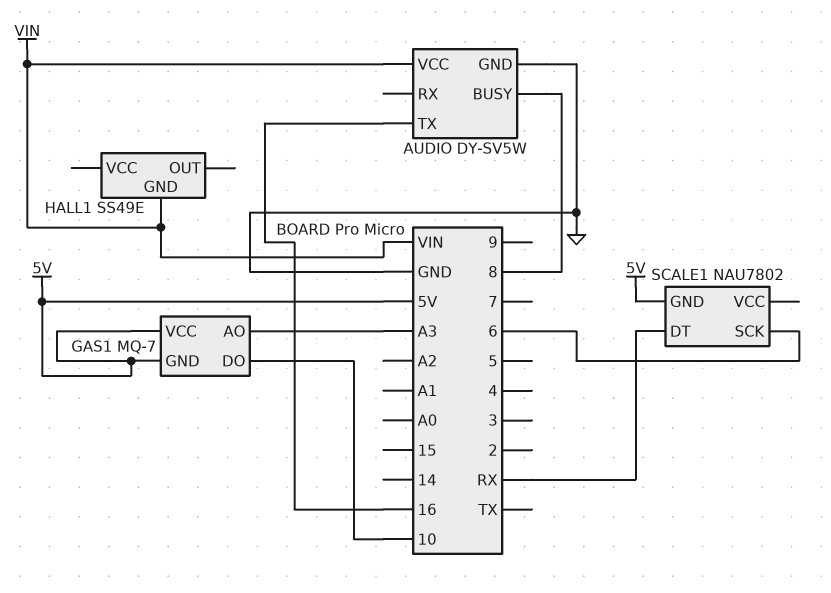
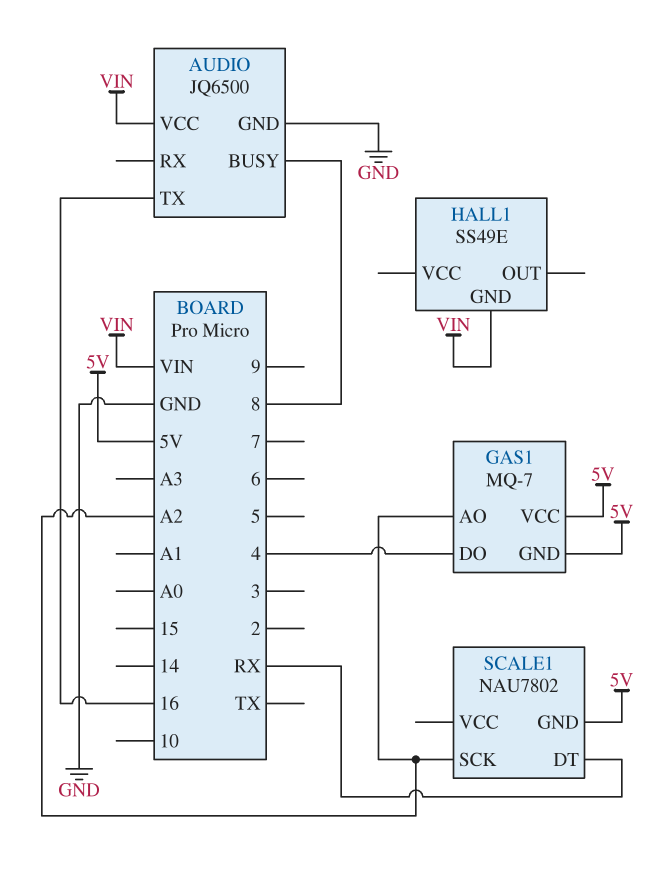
AUDIO: DY-SV5W -> JQ6500
GAS1 pin AO: A3 -> A2
GAS1 pin DO: 10 -> 4
SCALE1 pin SCK: 6 -> A2

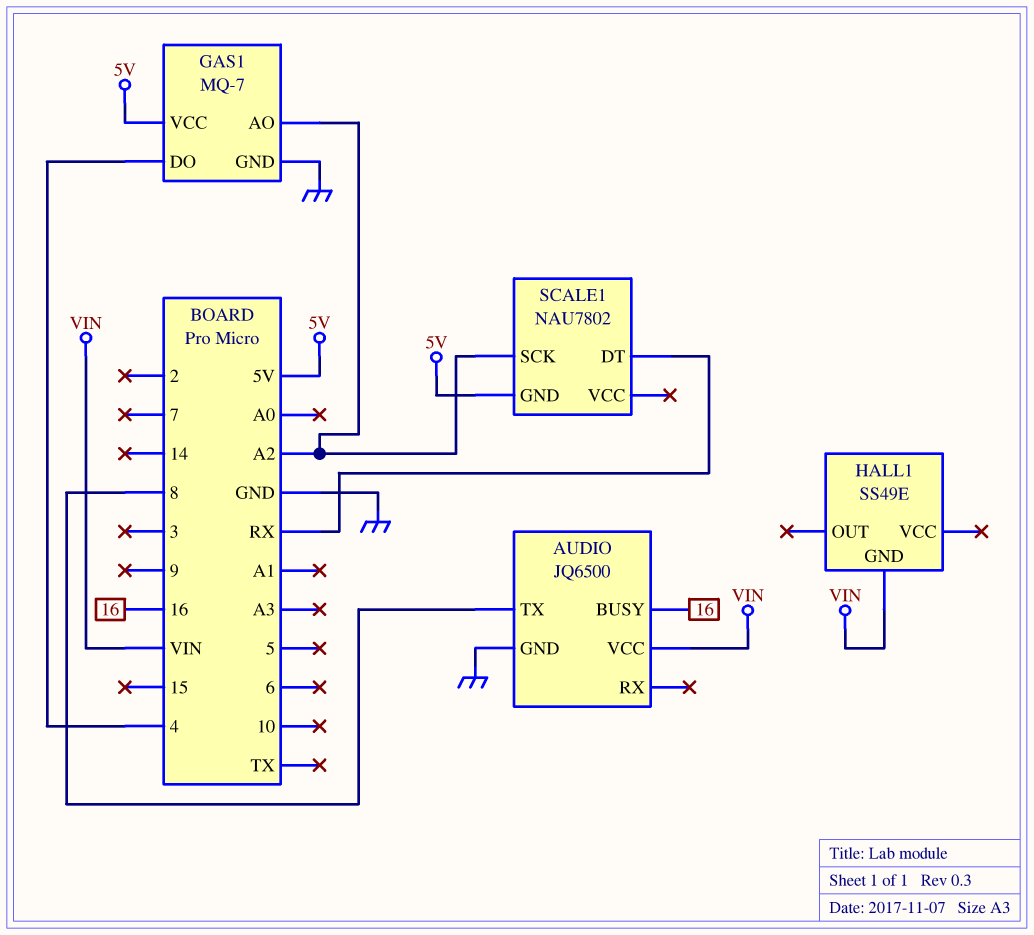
AUDIO pin BUSY: 8 -> 16
AUDIO pin TX: 16 -> 8
GAS1 pin GND: 5V -> GND

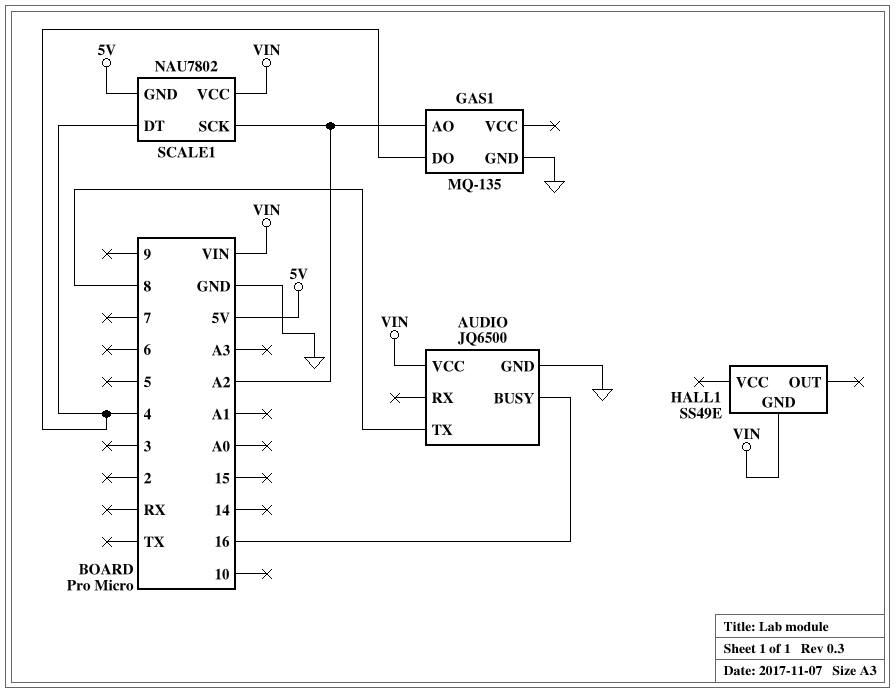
GAS1: MQ-7 -> MQ-135
GAS1 pin VCC: 5V -> none
SCALE1 pin DT: RX -> 4
SCALE1 pin VCC: none -> VIN

